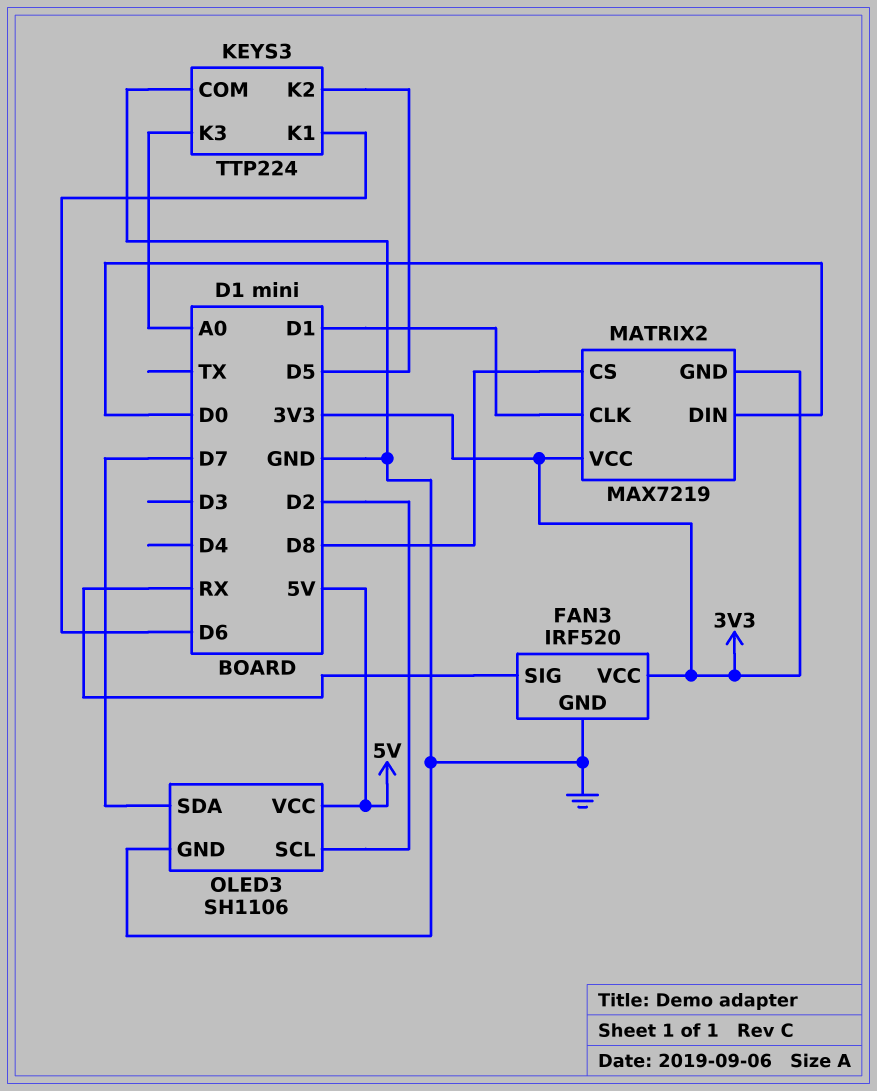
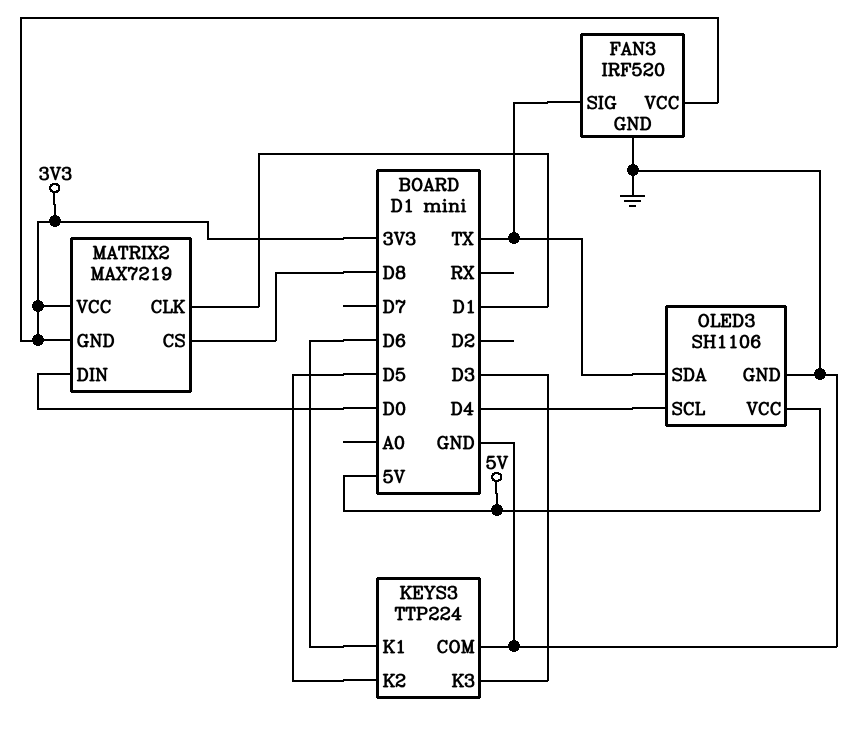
FAN3 pin SIG: RX -> TX
KEYS3 pin K3: A0 -> D3
OLED3 pin SCL: D2 -> D4
OLED3 pin SDA: D7 -> TX

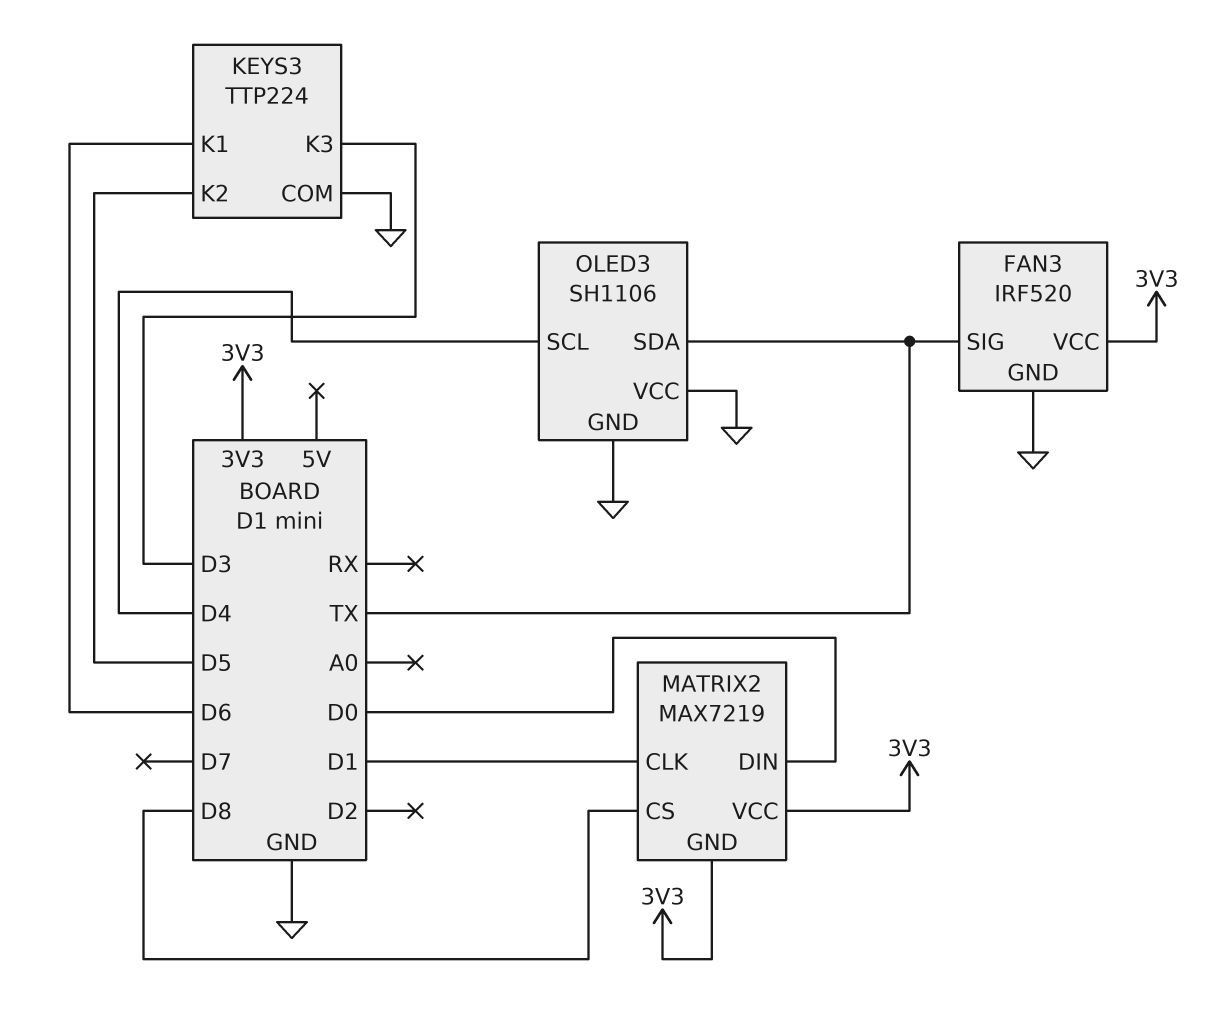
OLED3 pin VCC: 5V -> GND

